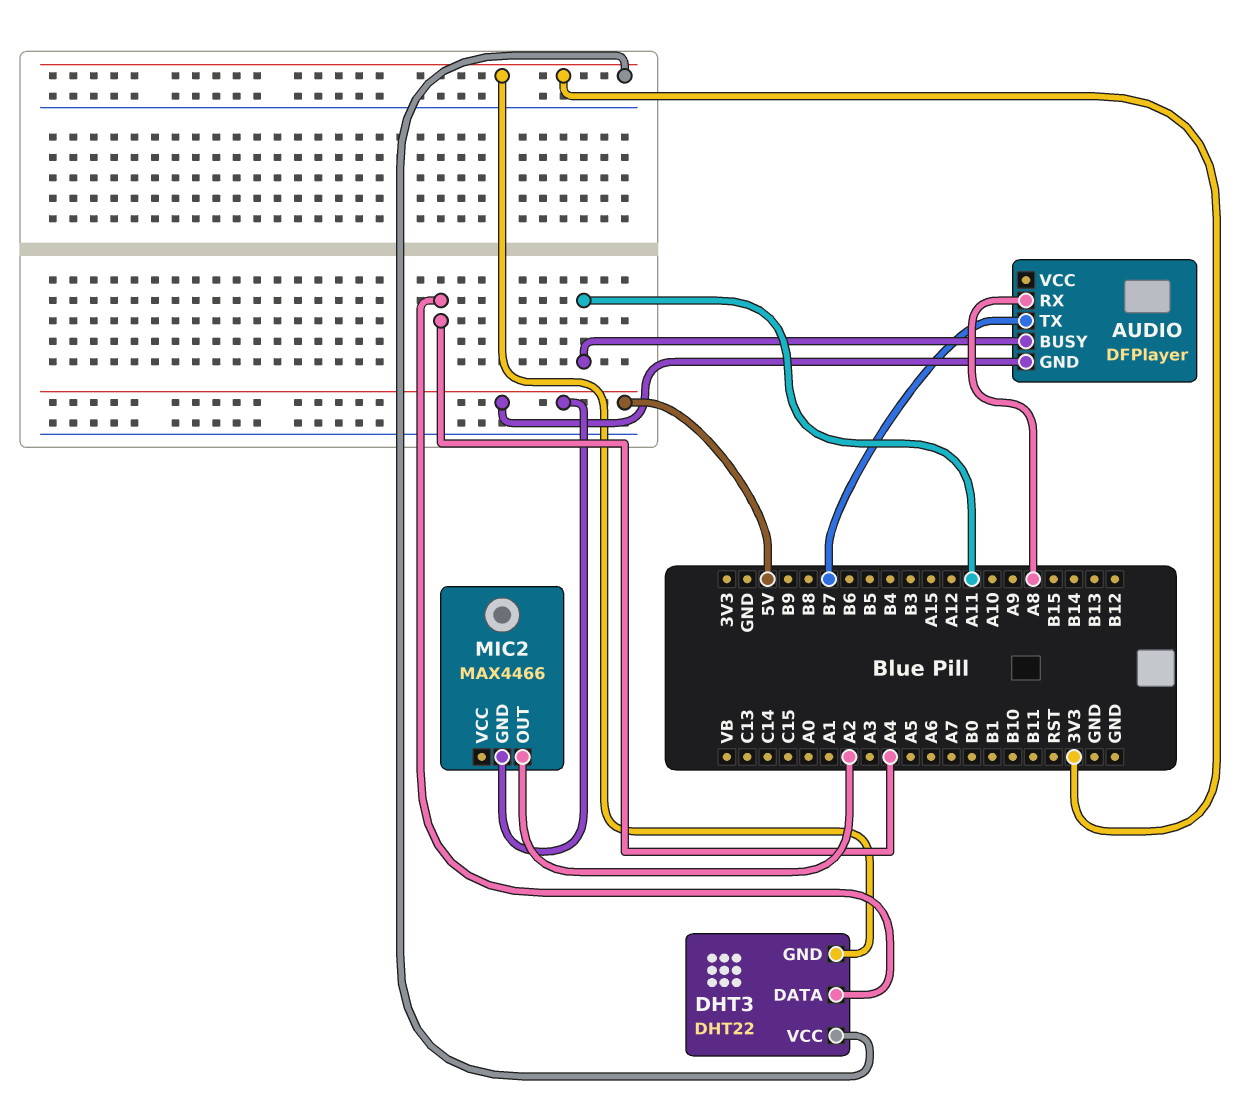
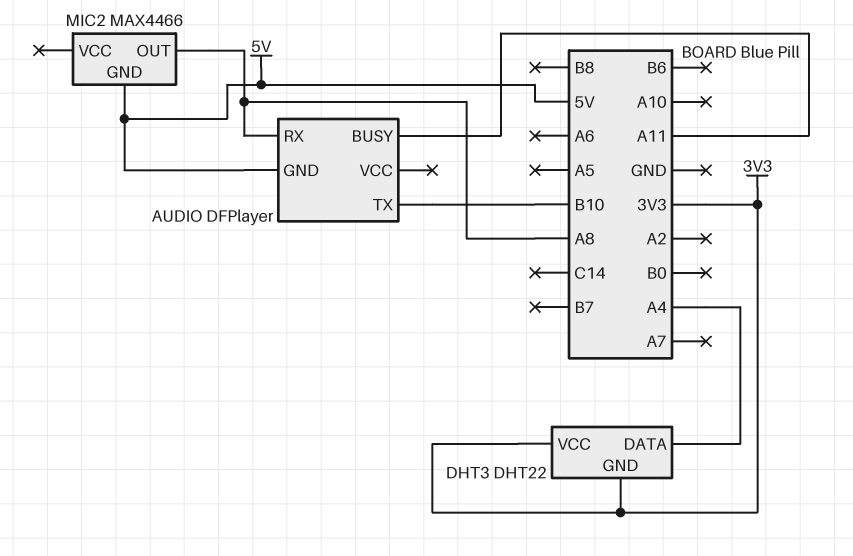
AUDIO pin TX: B7 -> B10
MIC2 pin OUT: A2 -> A8

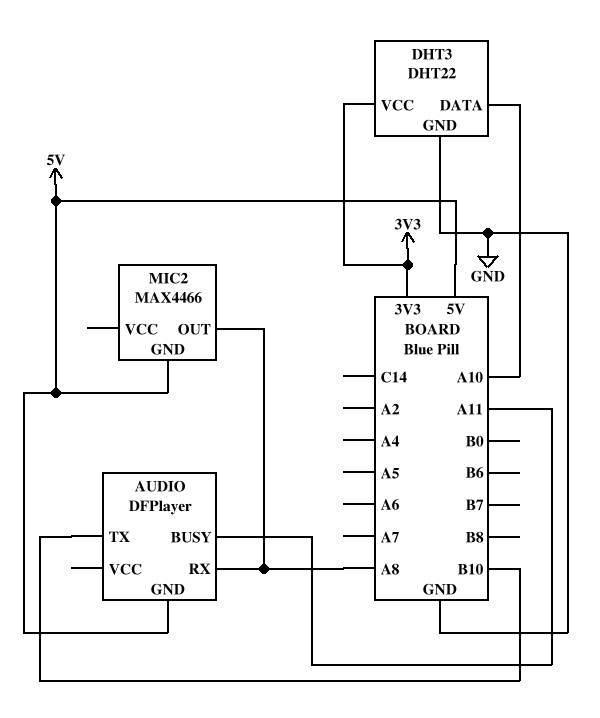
DHT3 pin DATA: A4 -> A10
DHT3 pin GND: 3V3 -> GND

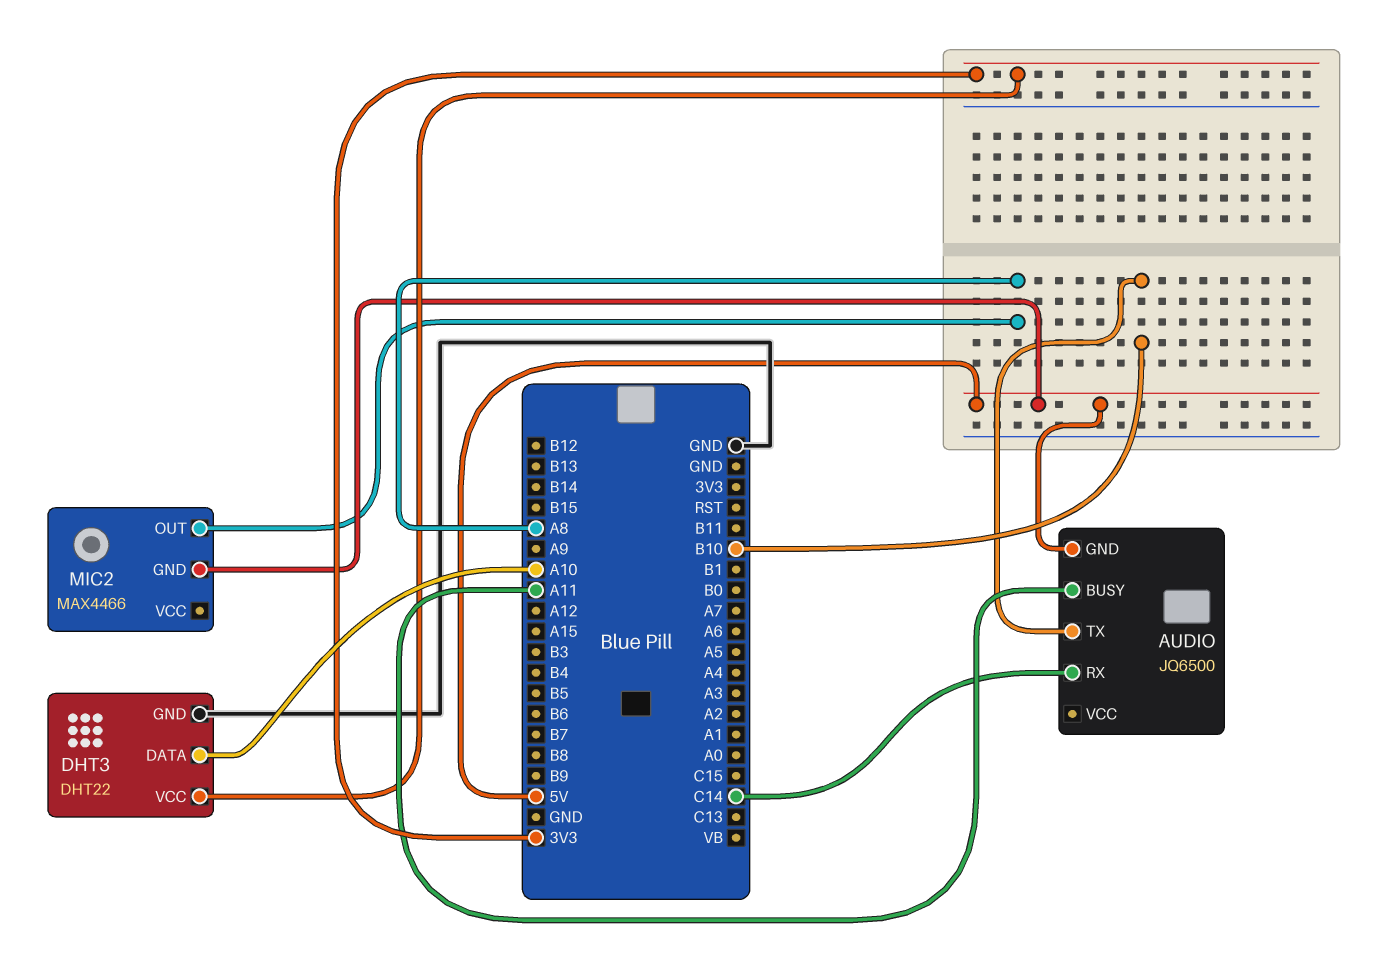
AUDIO: DFPlayer -> JQ6500
AUDIO pin RX: A8 -> C14

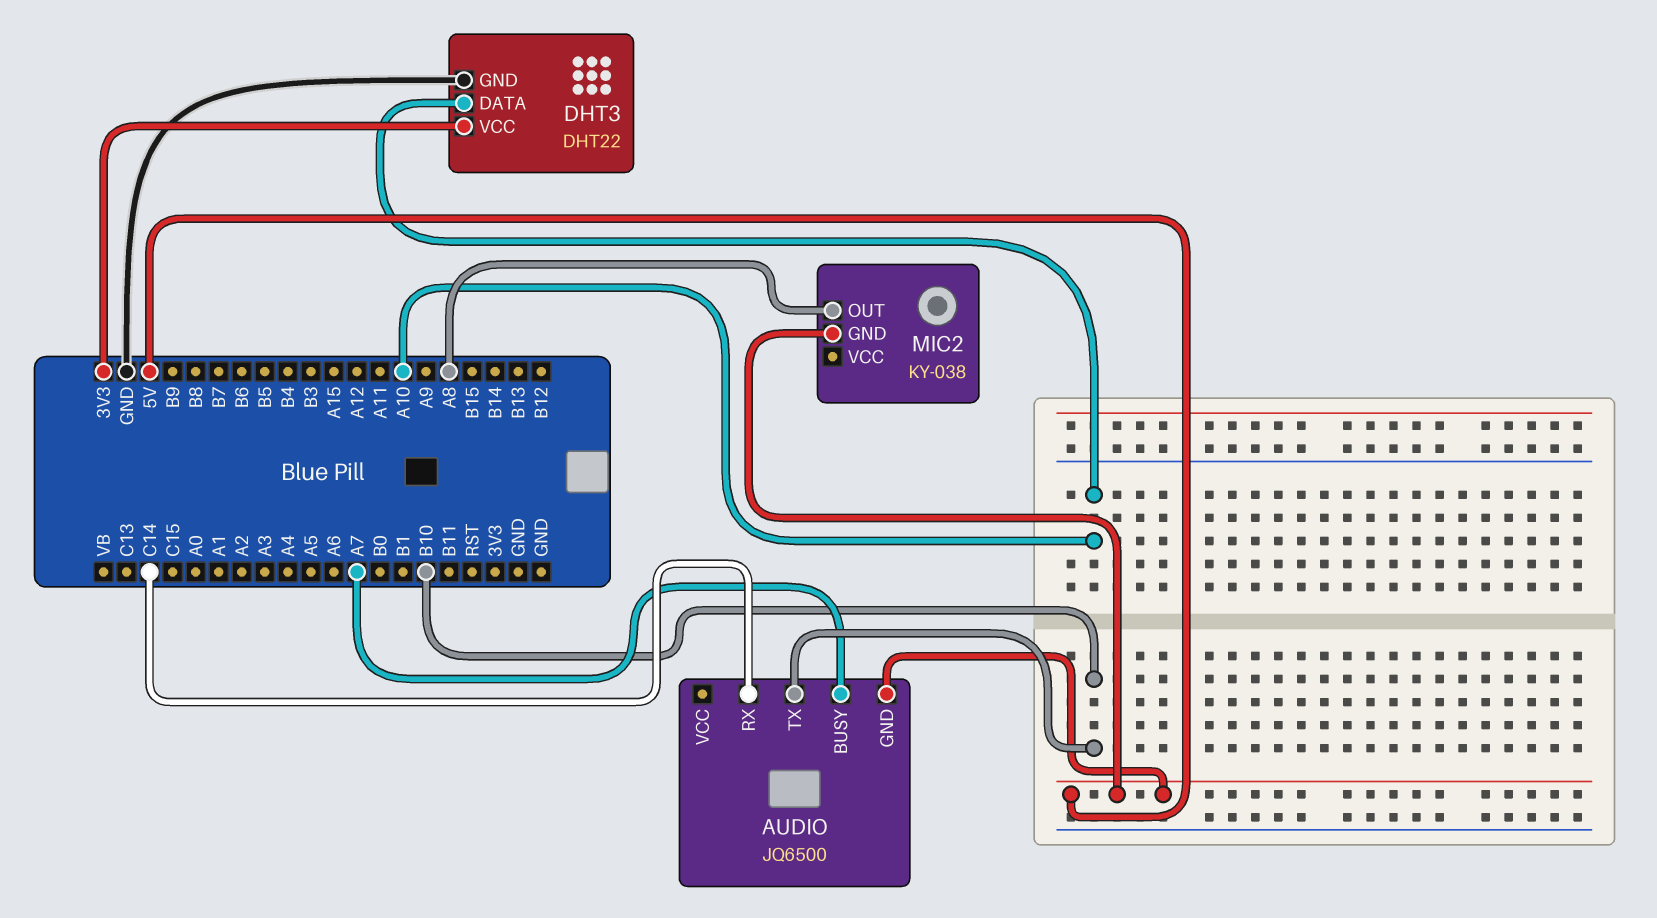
AUDIO pin BUSY: A11 -> A7
MIC2: MAX4466 -> KY-038

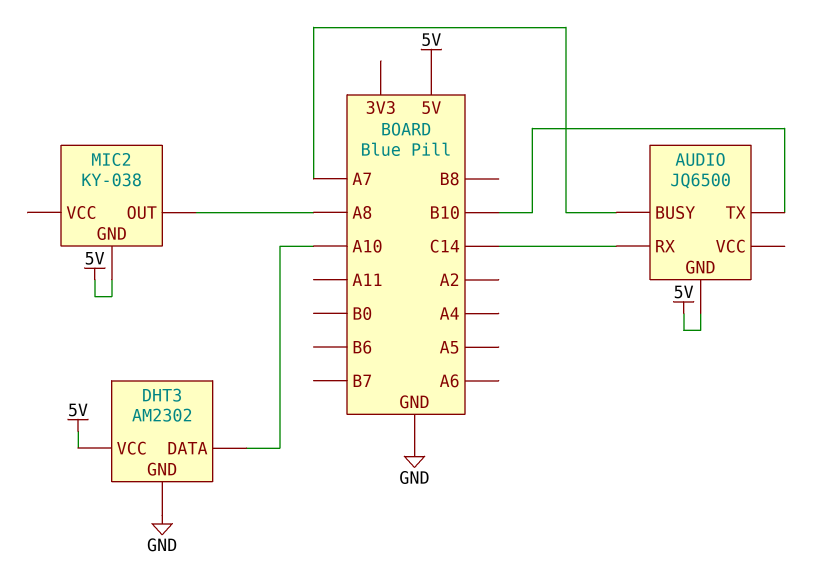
DHT3: DHT22 -> AM2302
DHT3 pin VCC: 3V3 -> 5V

